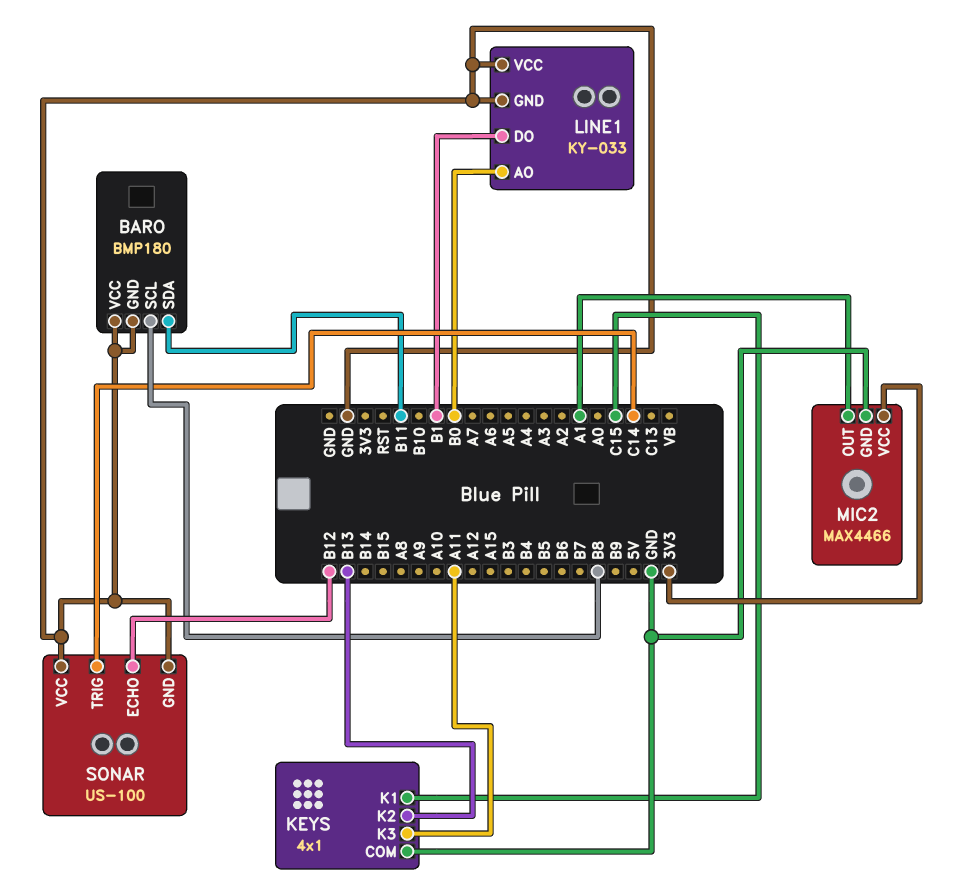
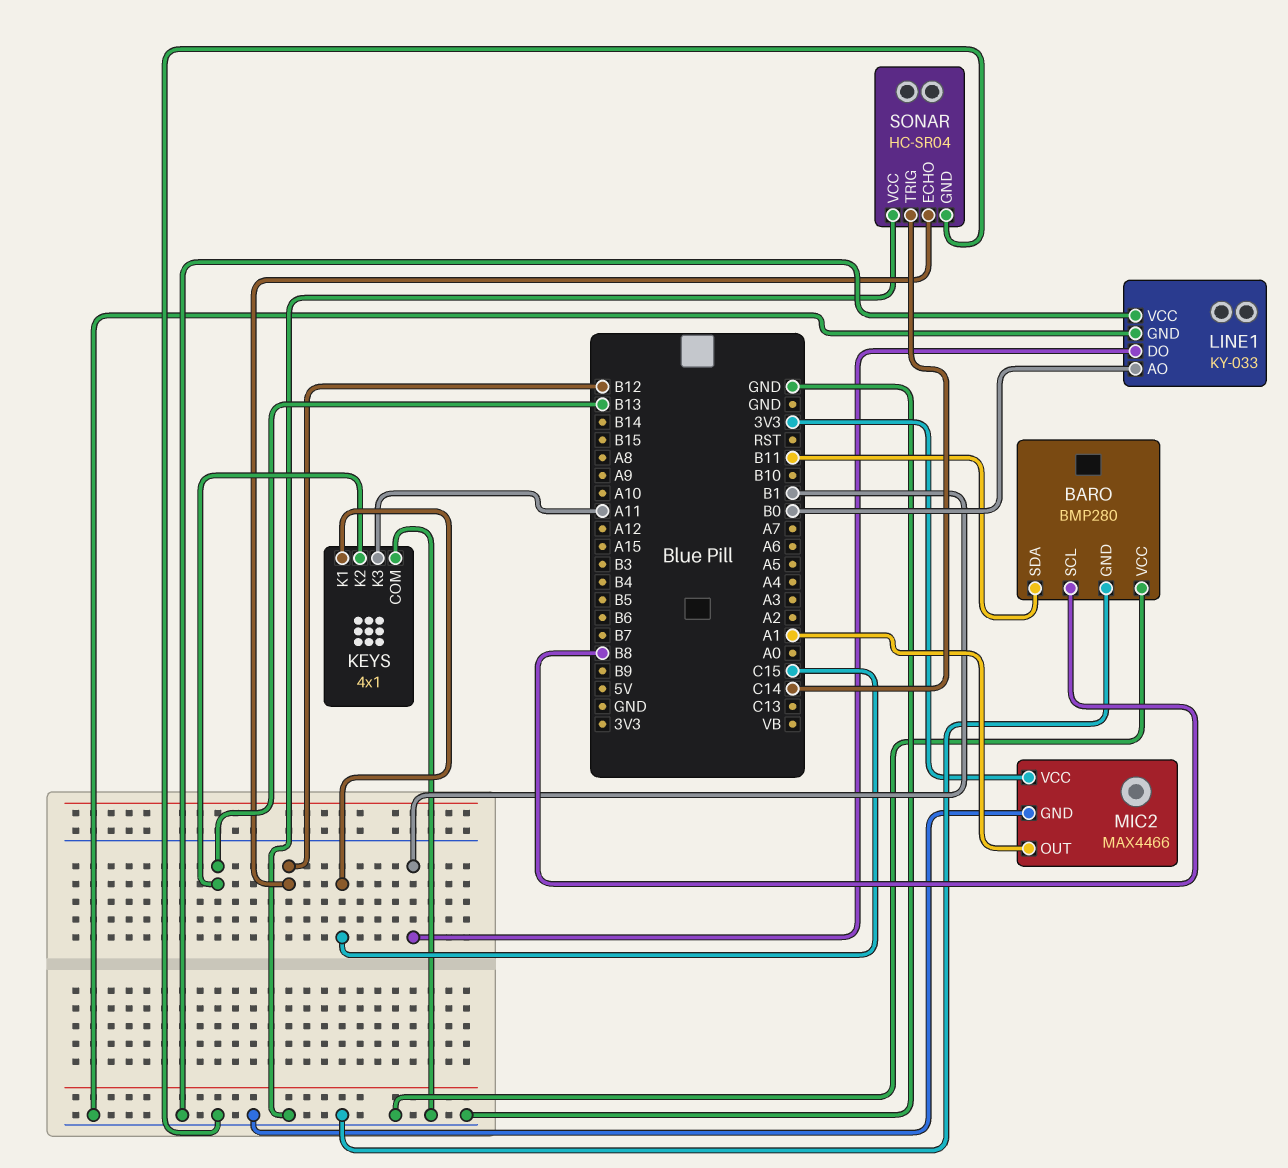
BARO: BMP180 -> BMP280
SONAR: US-100 -> HC-SR04

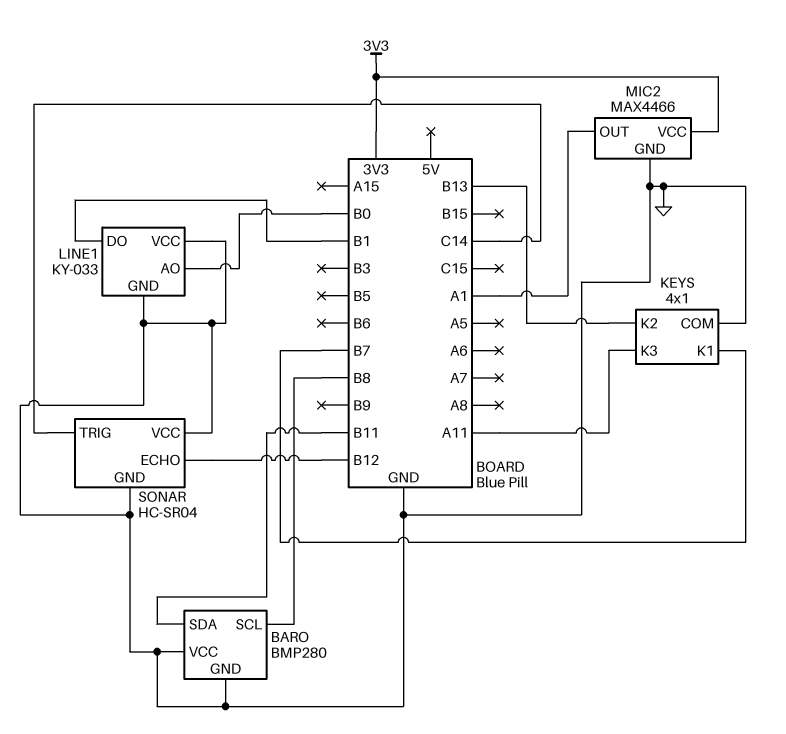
KEYS pin K1: C15 -> B7

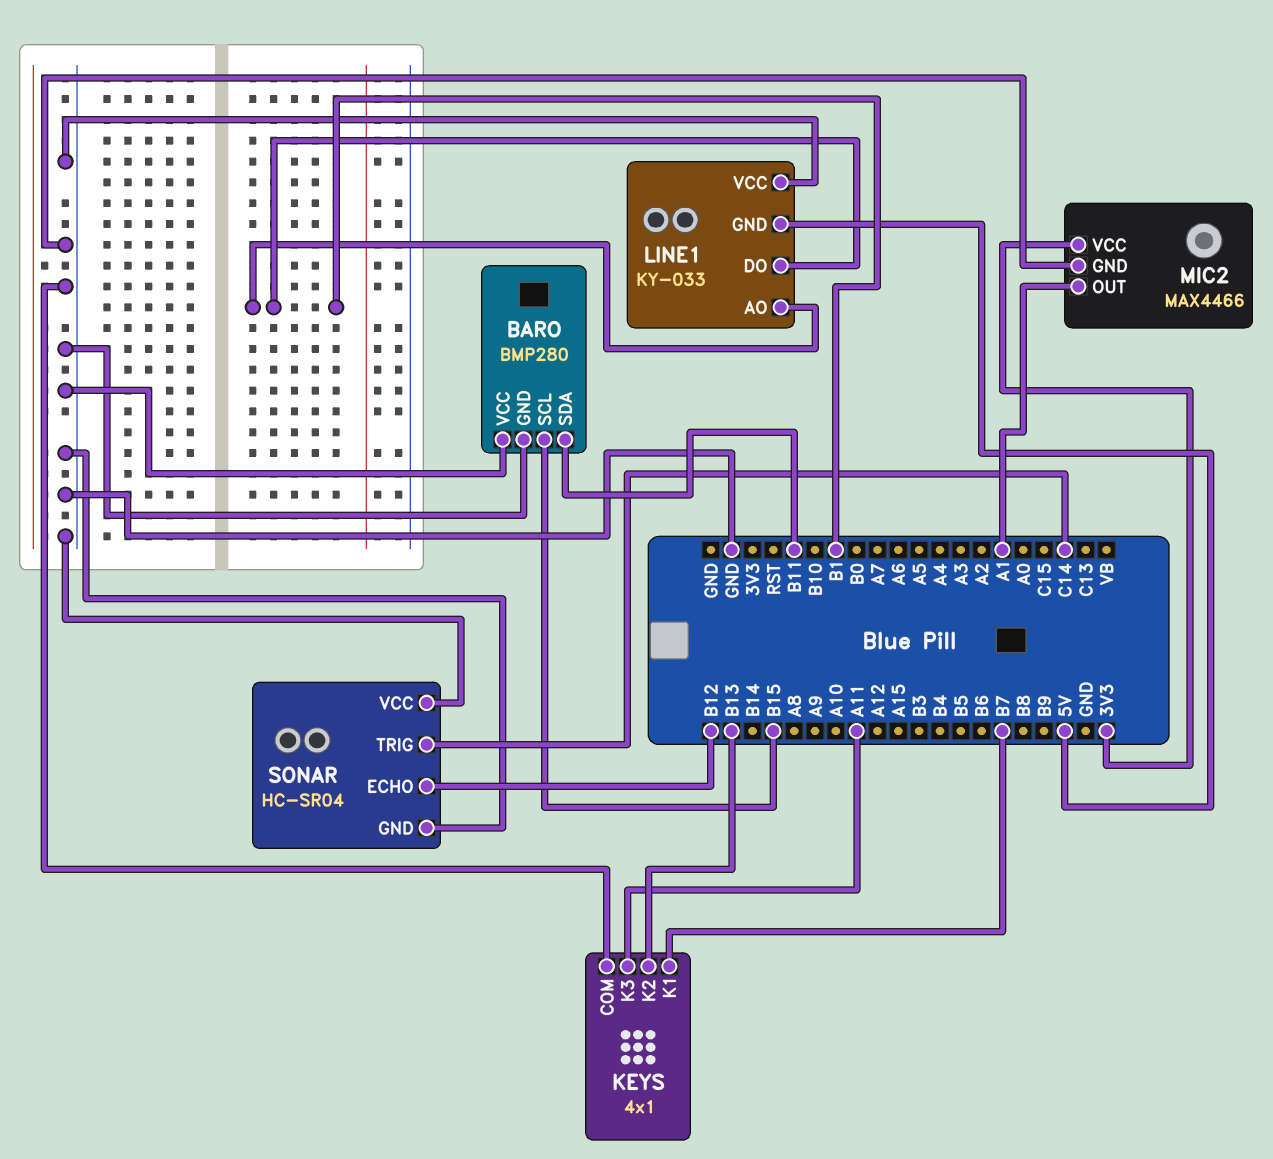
BARO pin SCL: B8 -> B15
LINE1 pin AO: B0 -> B1
LINE1 pin GND: GND -> 5V

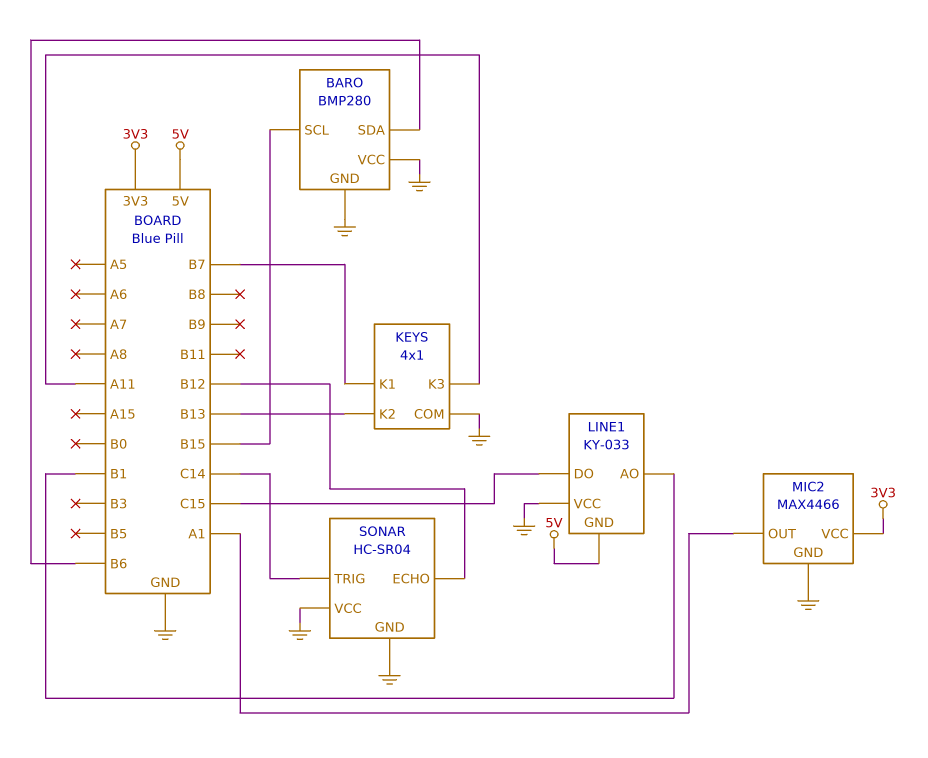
BARO pin SDA: B11 -> B6
LINE1 pin DO: B1 -> C15

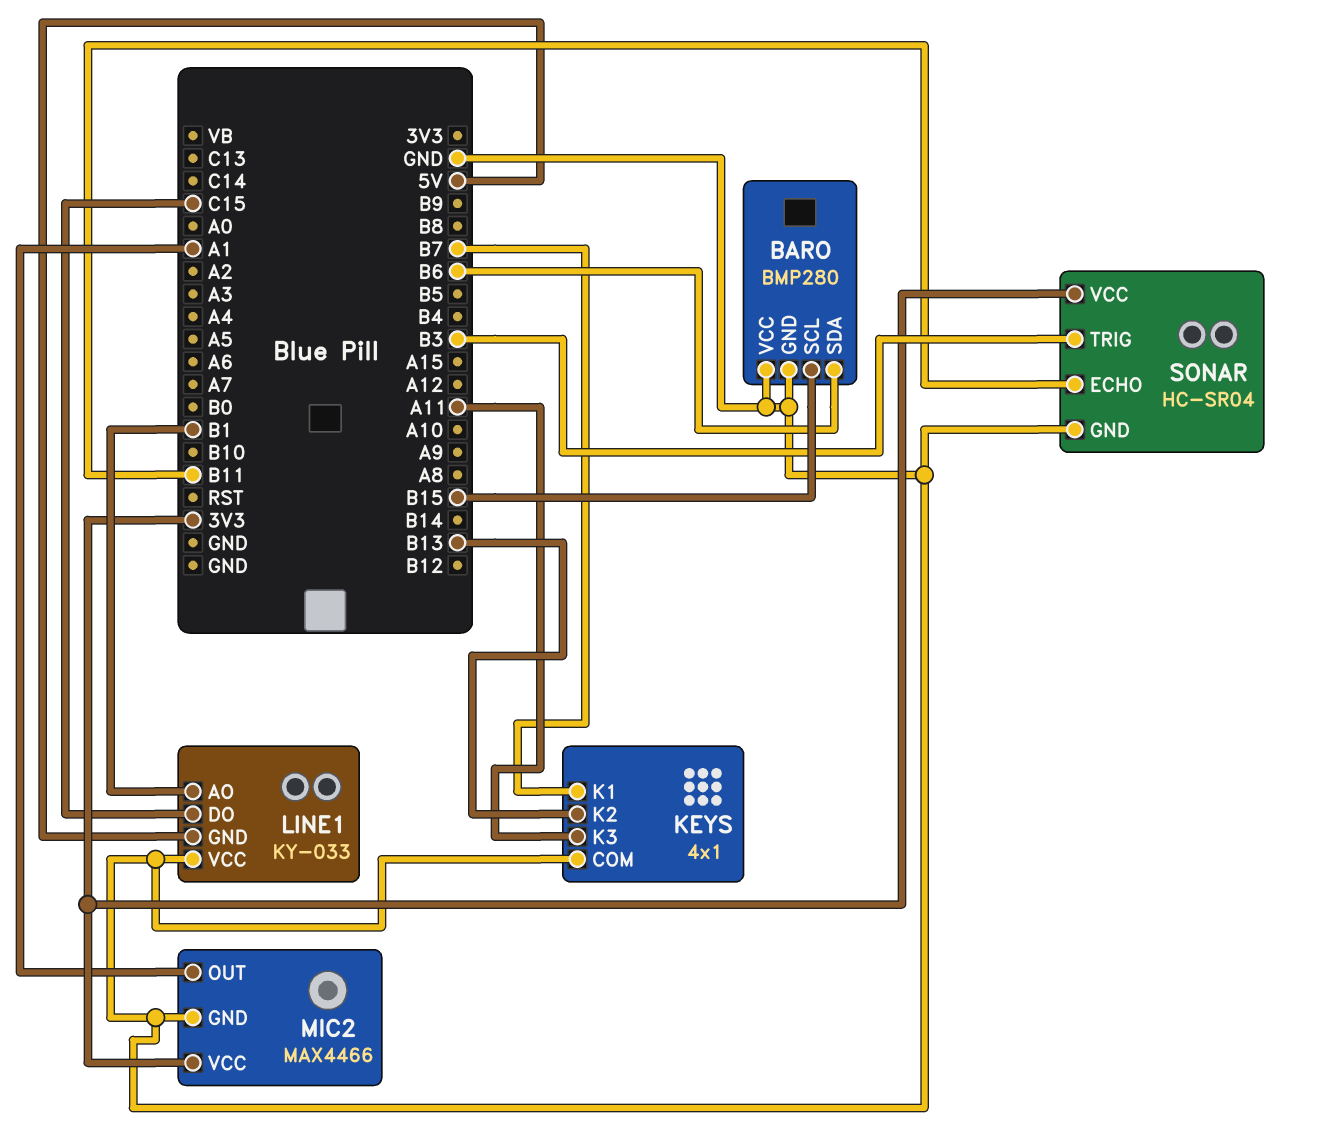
SONAR pin ECHO: B12 -> B11
SONAR pin TRIG: C14 -> B3
SONAR pin VCC: GND -> 3V3

